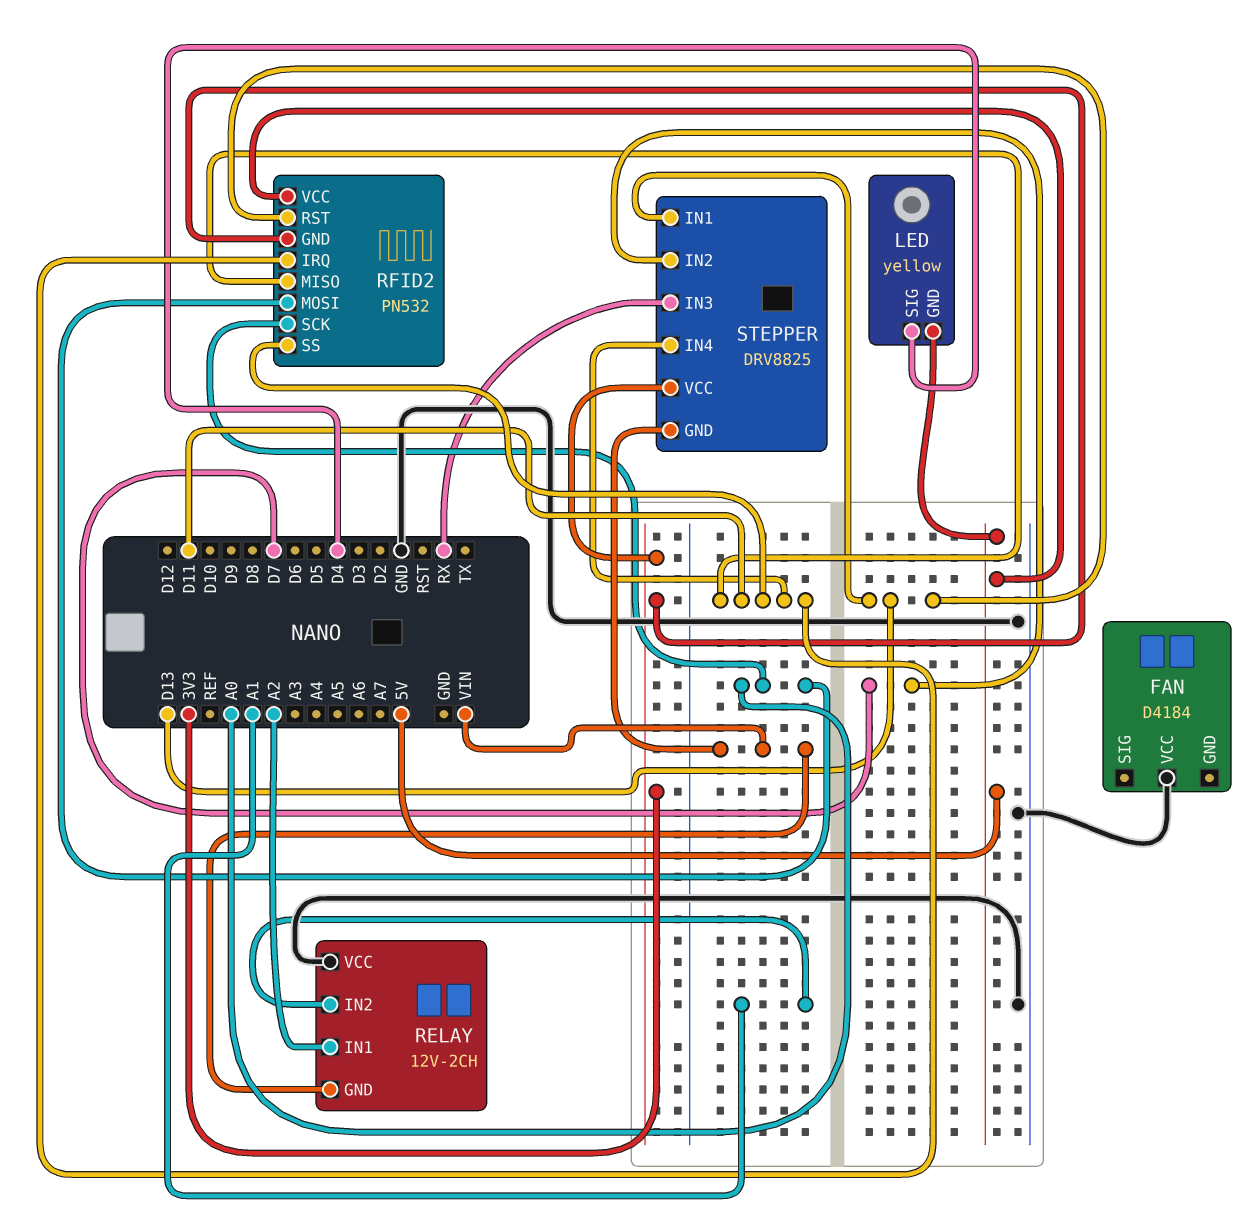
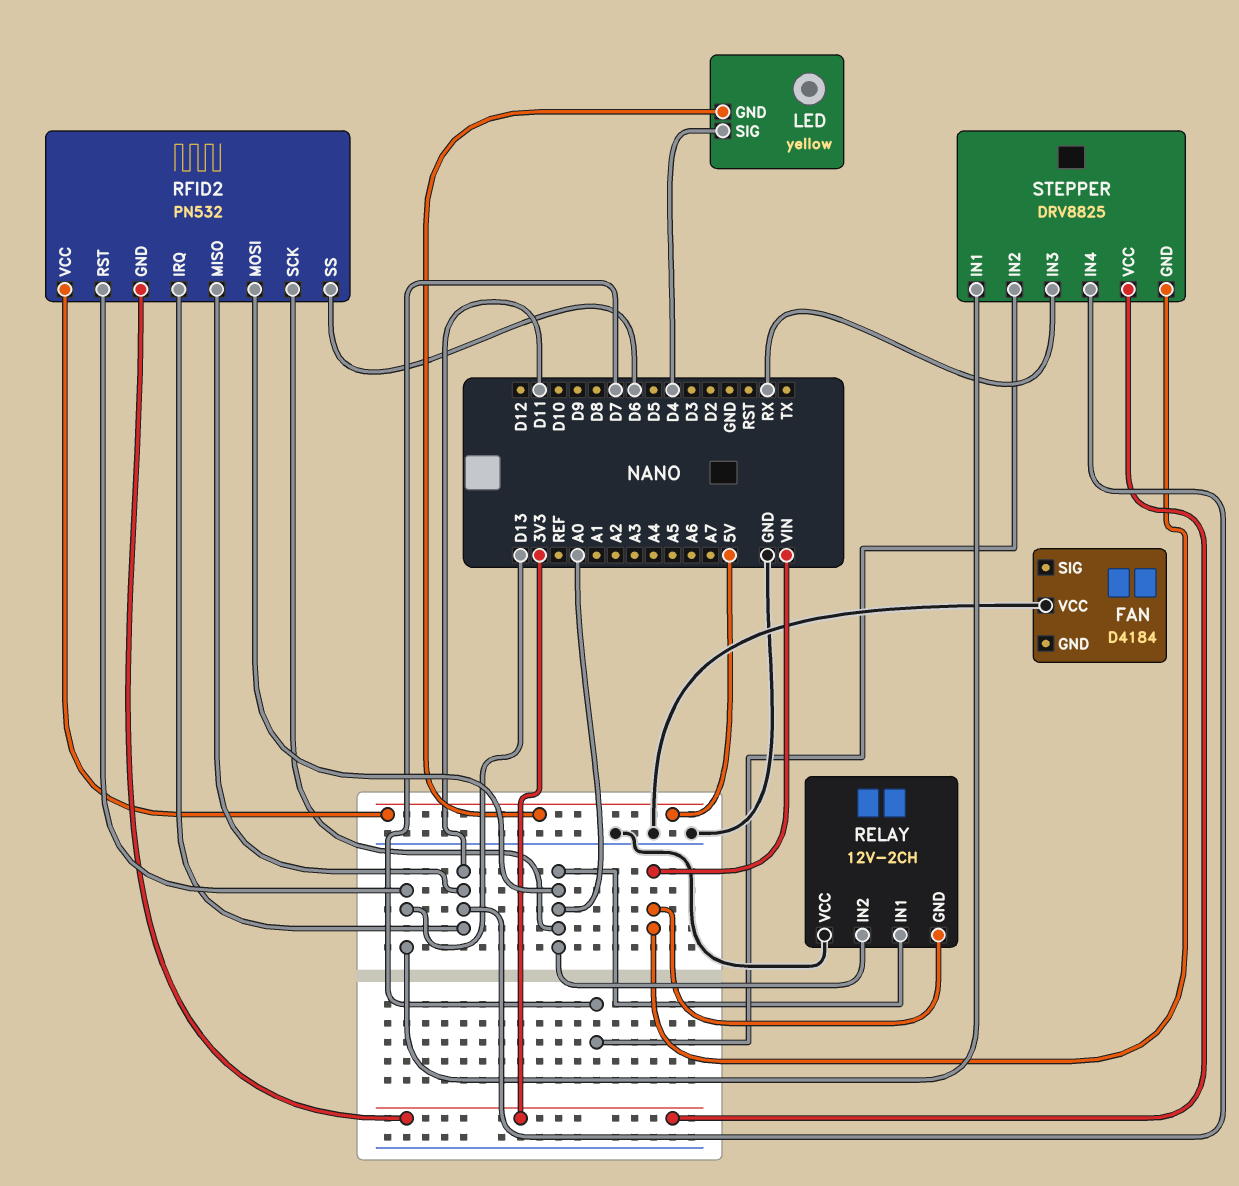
RELAY pin IN1: A2 -> A0
RELAY pin IN2: A1 -> A0
RFID2 pin SS: D11 -> D6

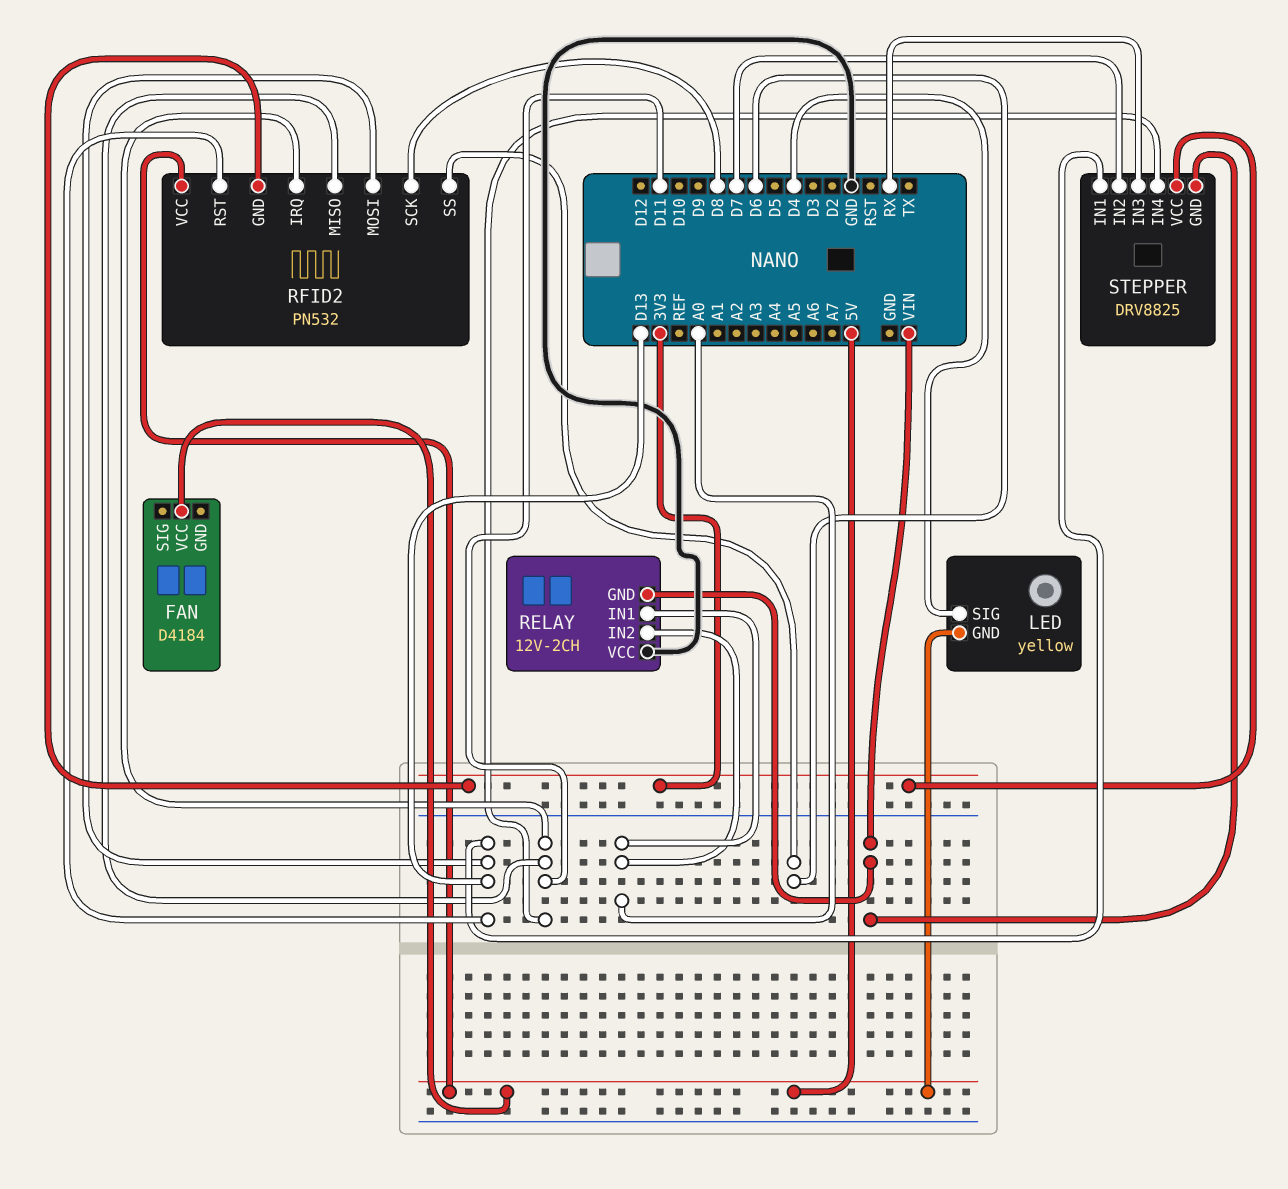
FAN pin VCC: GND -> 5V
RFID2 pin MOSI: A0 -> D13
RFID2 pin SCK: A0 -> D8

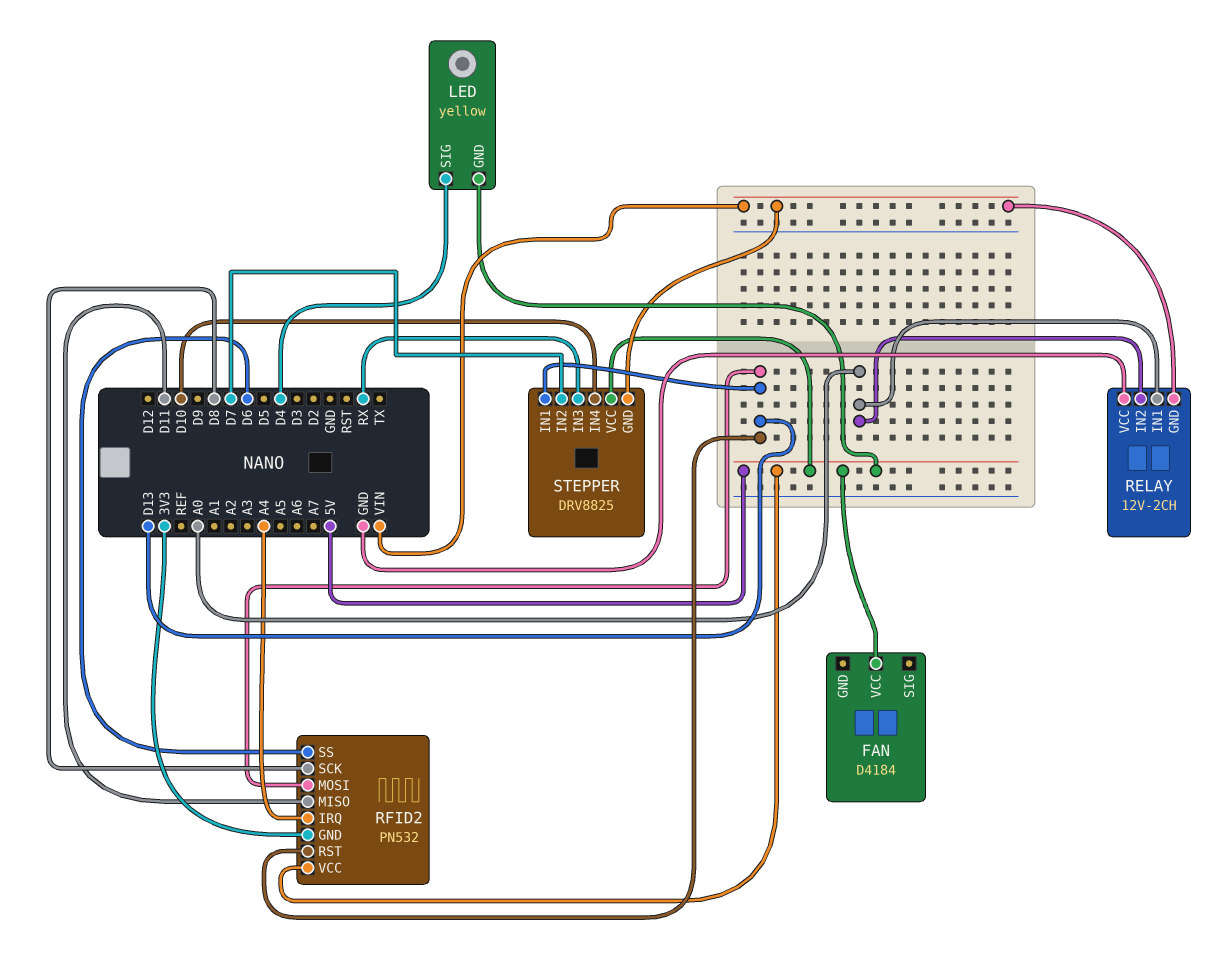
RFID2 pin IRQ: D11 -> A4
STEPPER pin IN4: D11 -> D10
STEPPER pin VCC: 3V3 -> 5V

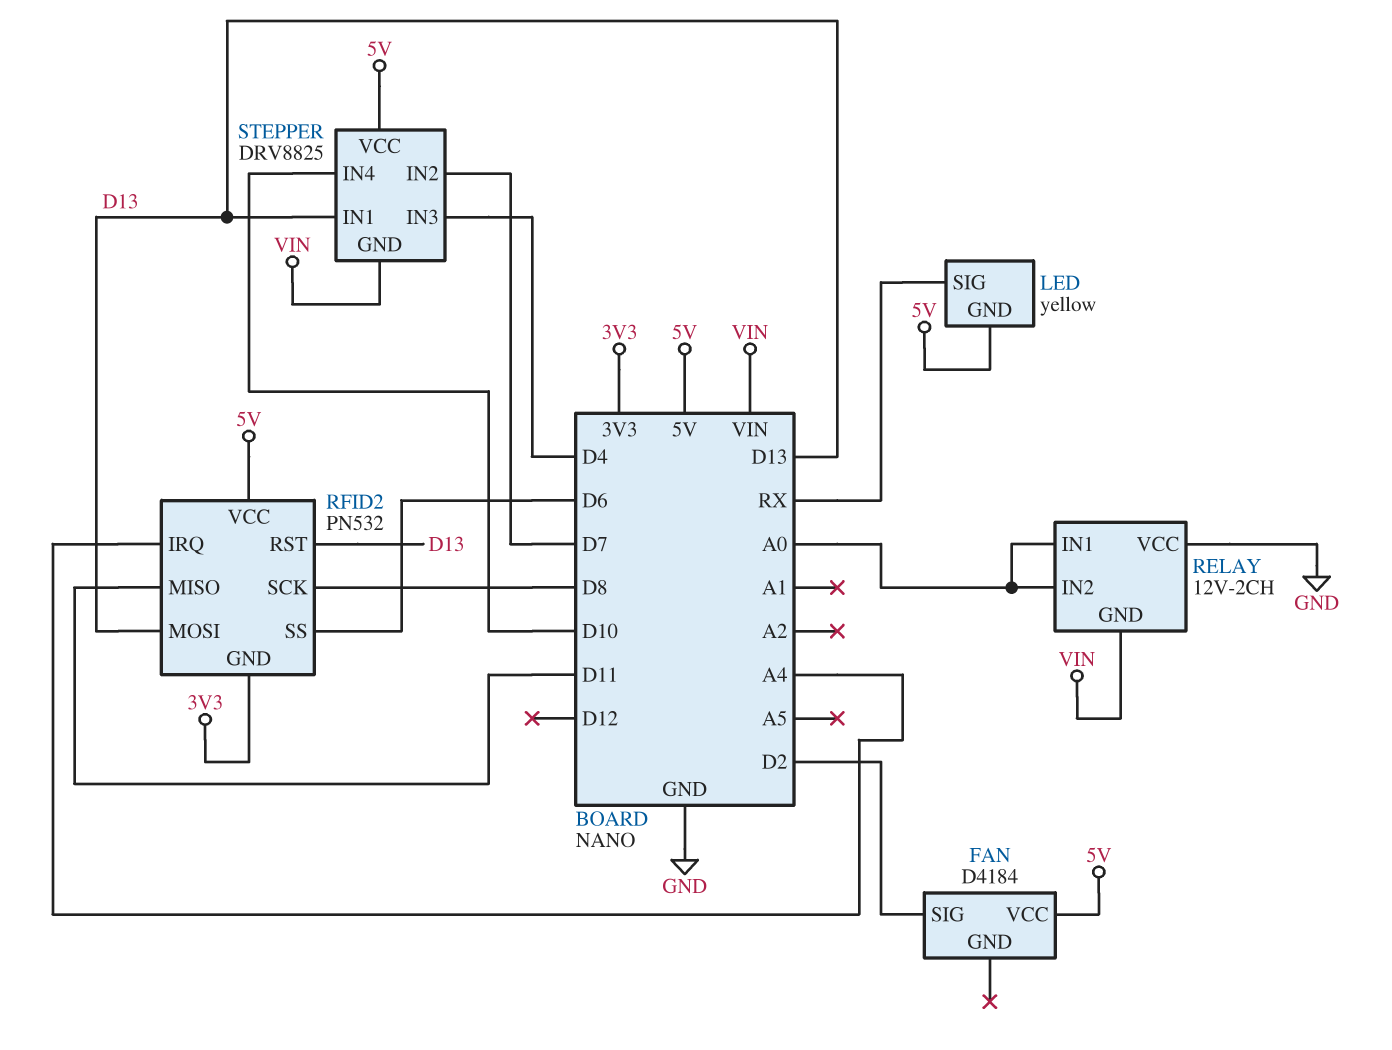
FAN pin SIG: none -> D2
LED pin SIG: D4 -> RX
STEPPER pin IN3: RX -> D4

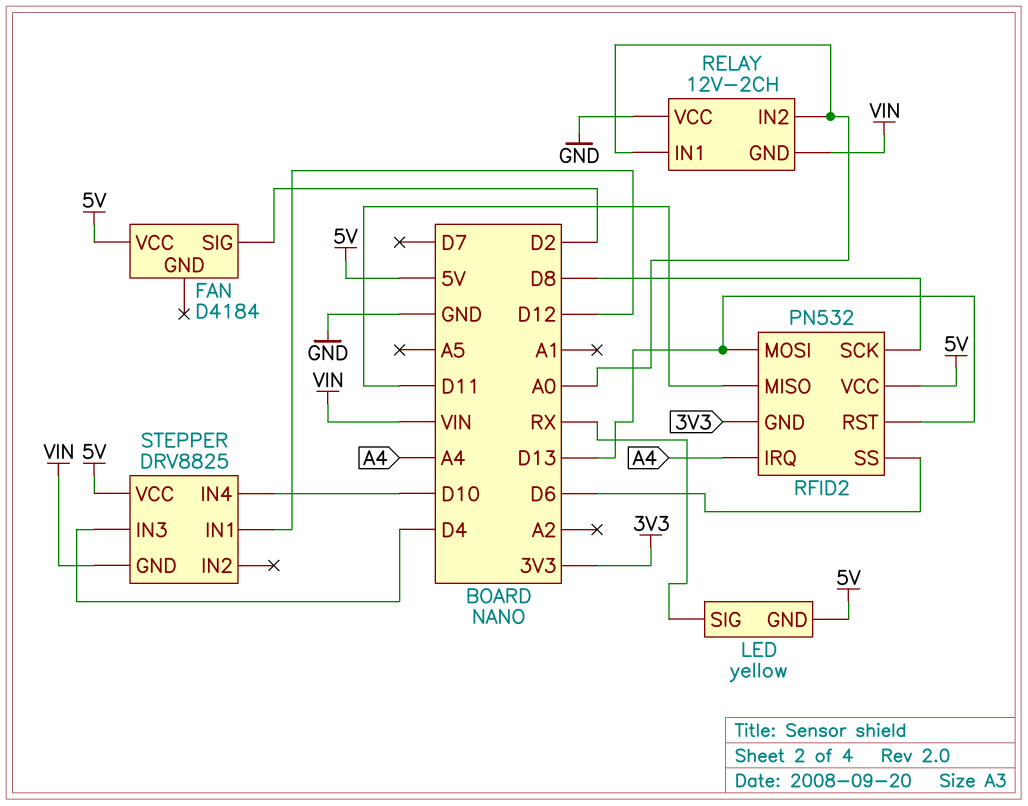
STEPPER pin IN1: D13 -> D12
STEPPER pin IN2: D7 -> none

